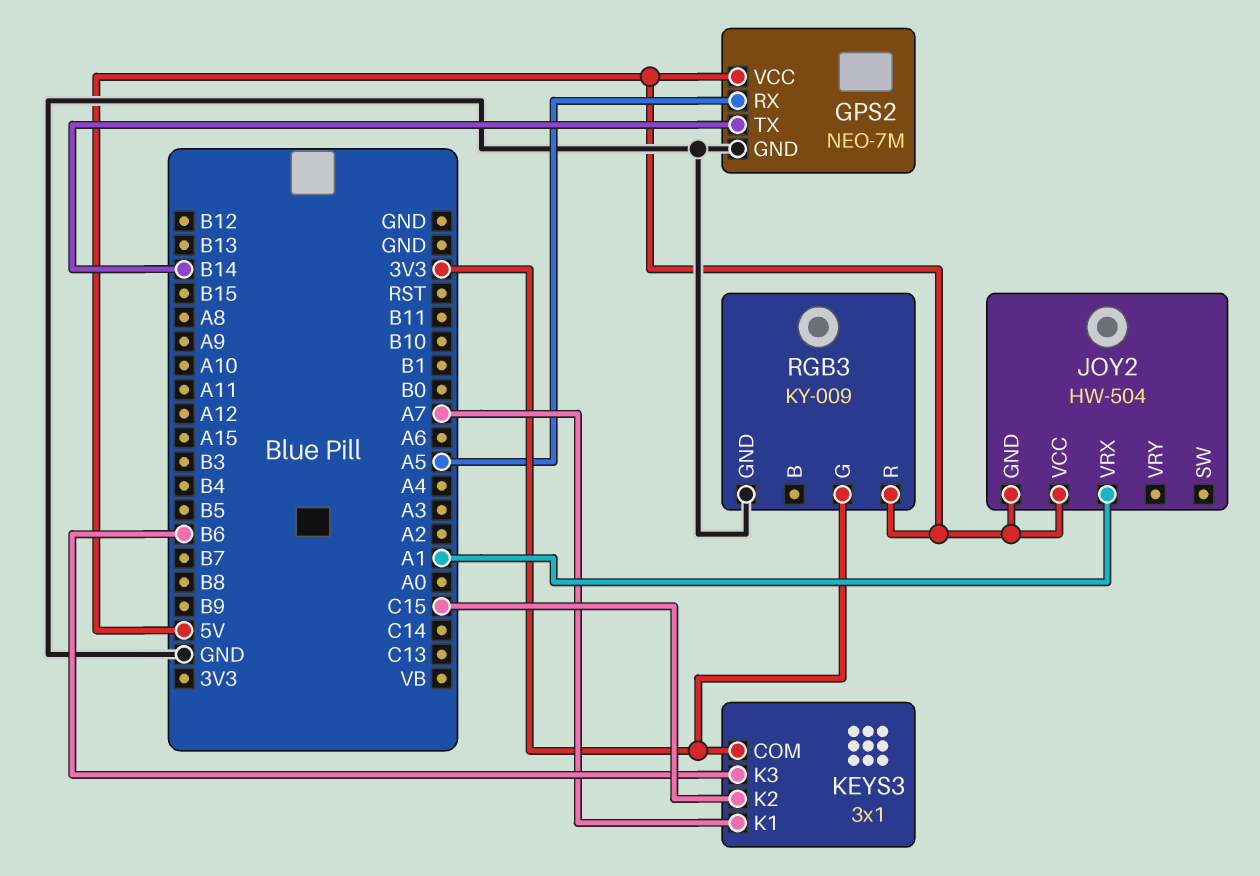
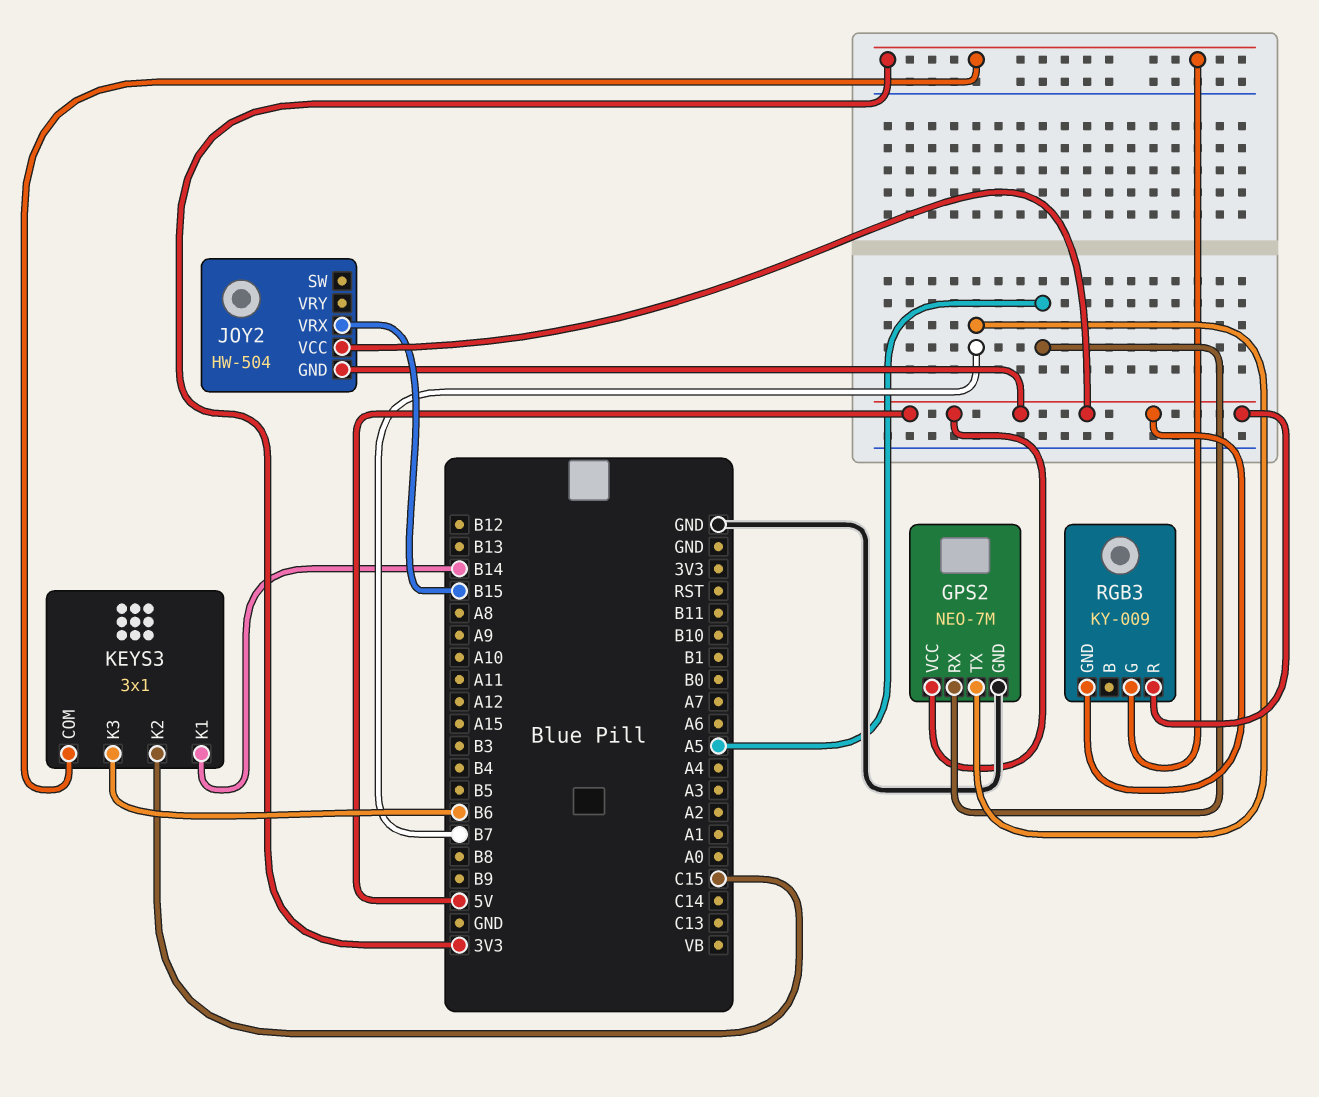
GPS2 pin TX: B14 -> B7
JOY2 pin VRX: A1 -> B15
KEYS3 pin K1: A7 -> B14
RGB3 pin GND: GND -> 5V

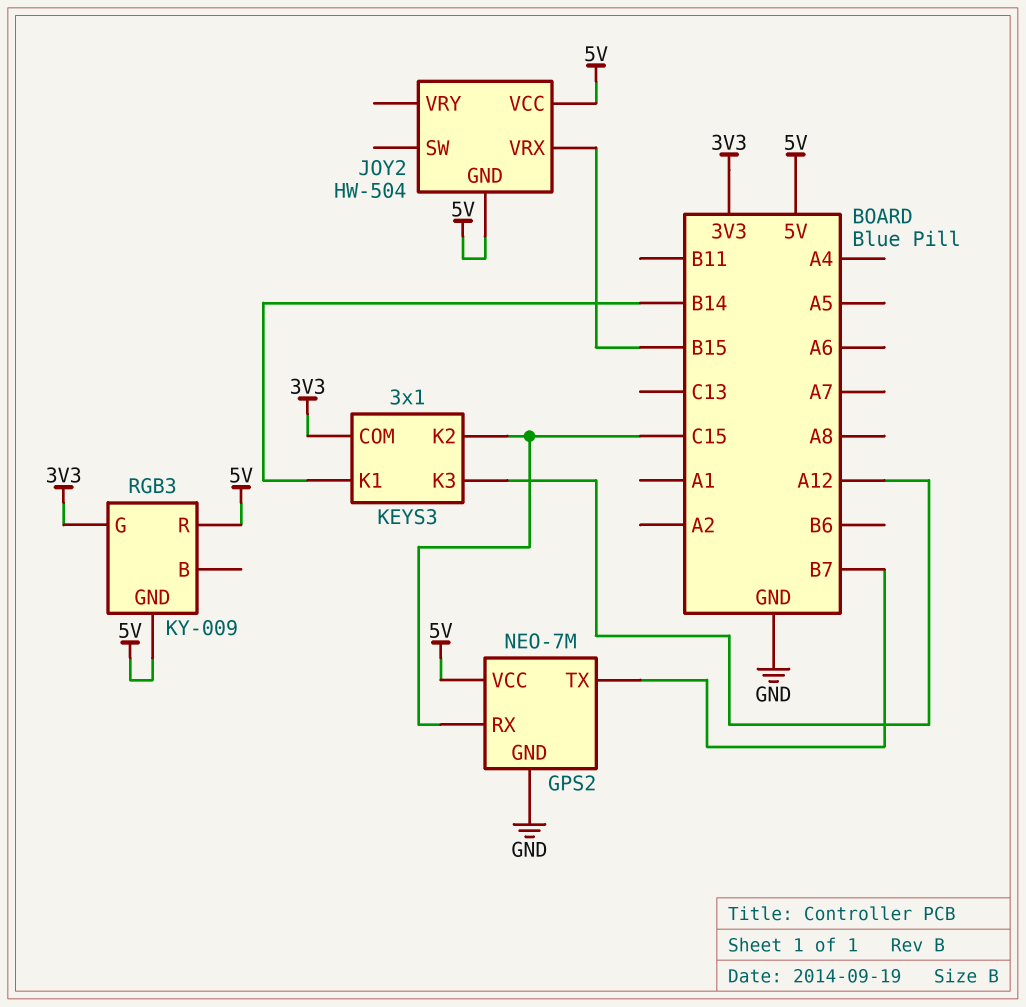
GPS2 pin RX: A5 -> C15
KEYS3 pin K3: B6 -> A12

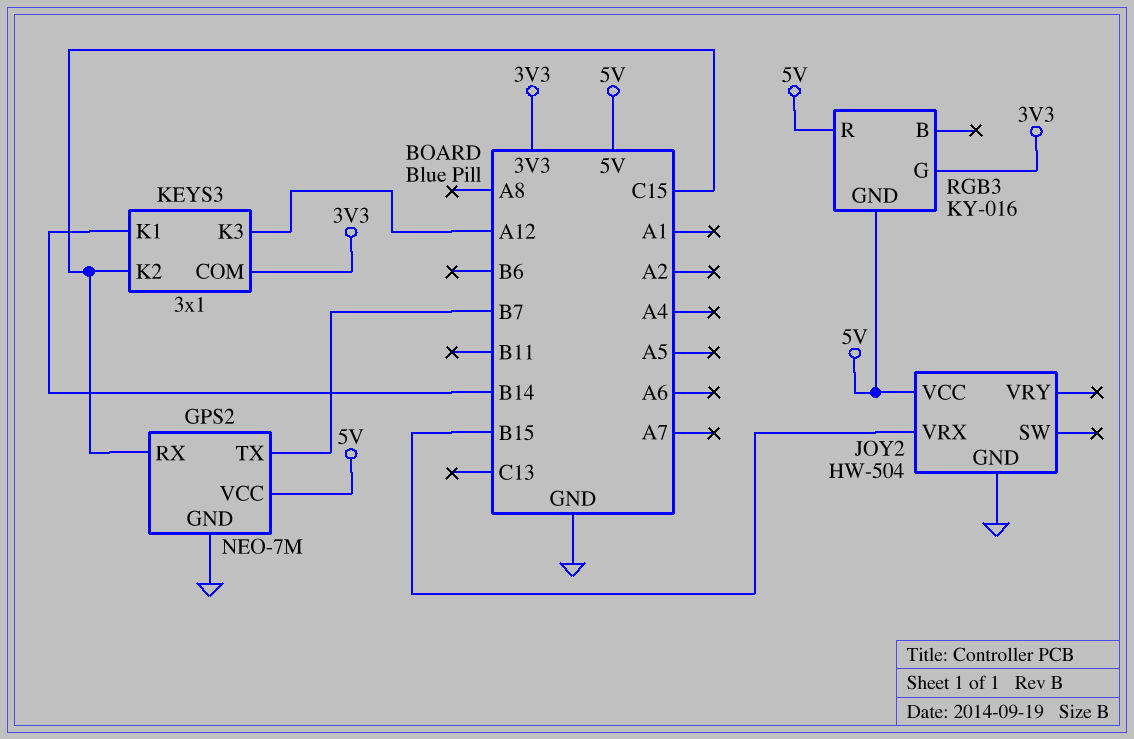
JOY2 pin GND: 5V -> GND
RGB3: KY-009 -> KY-016

